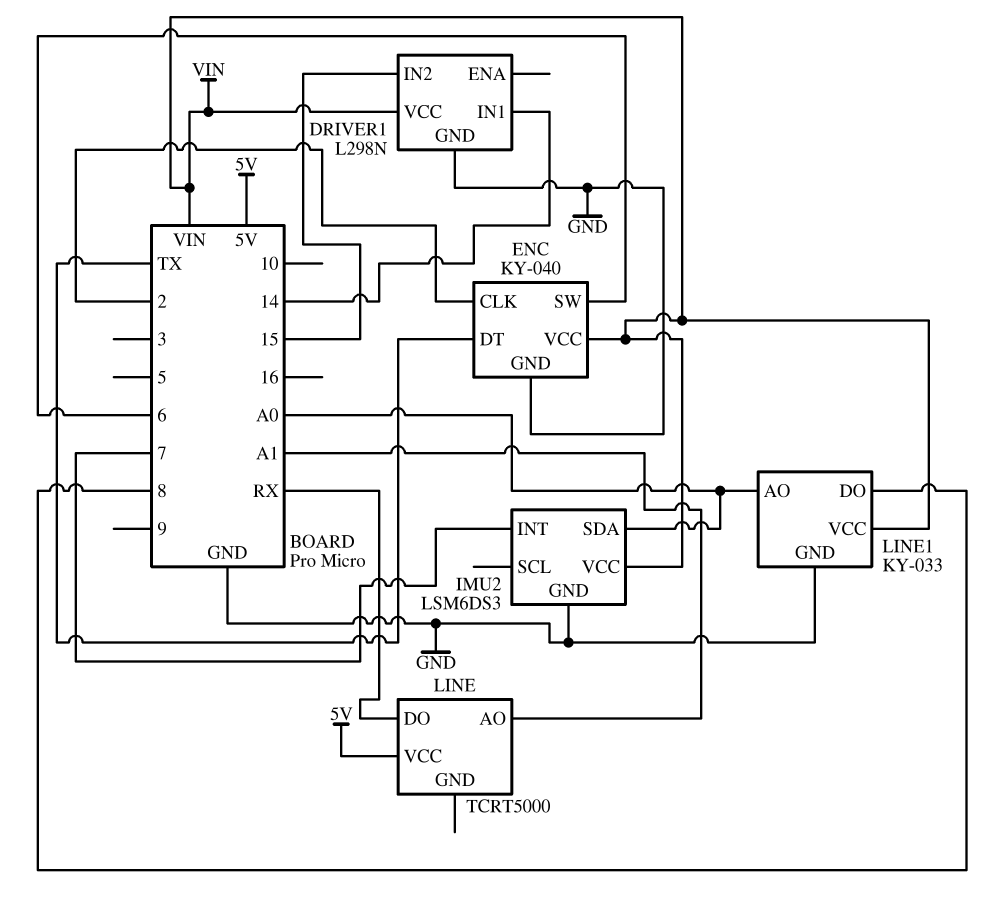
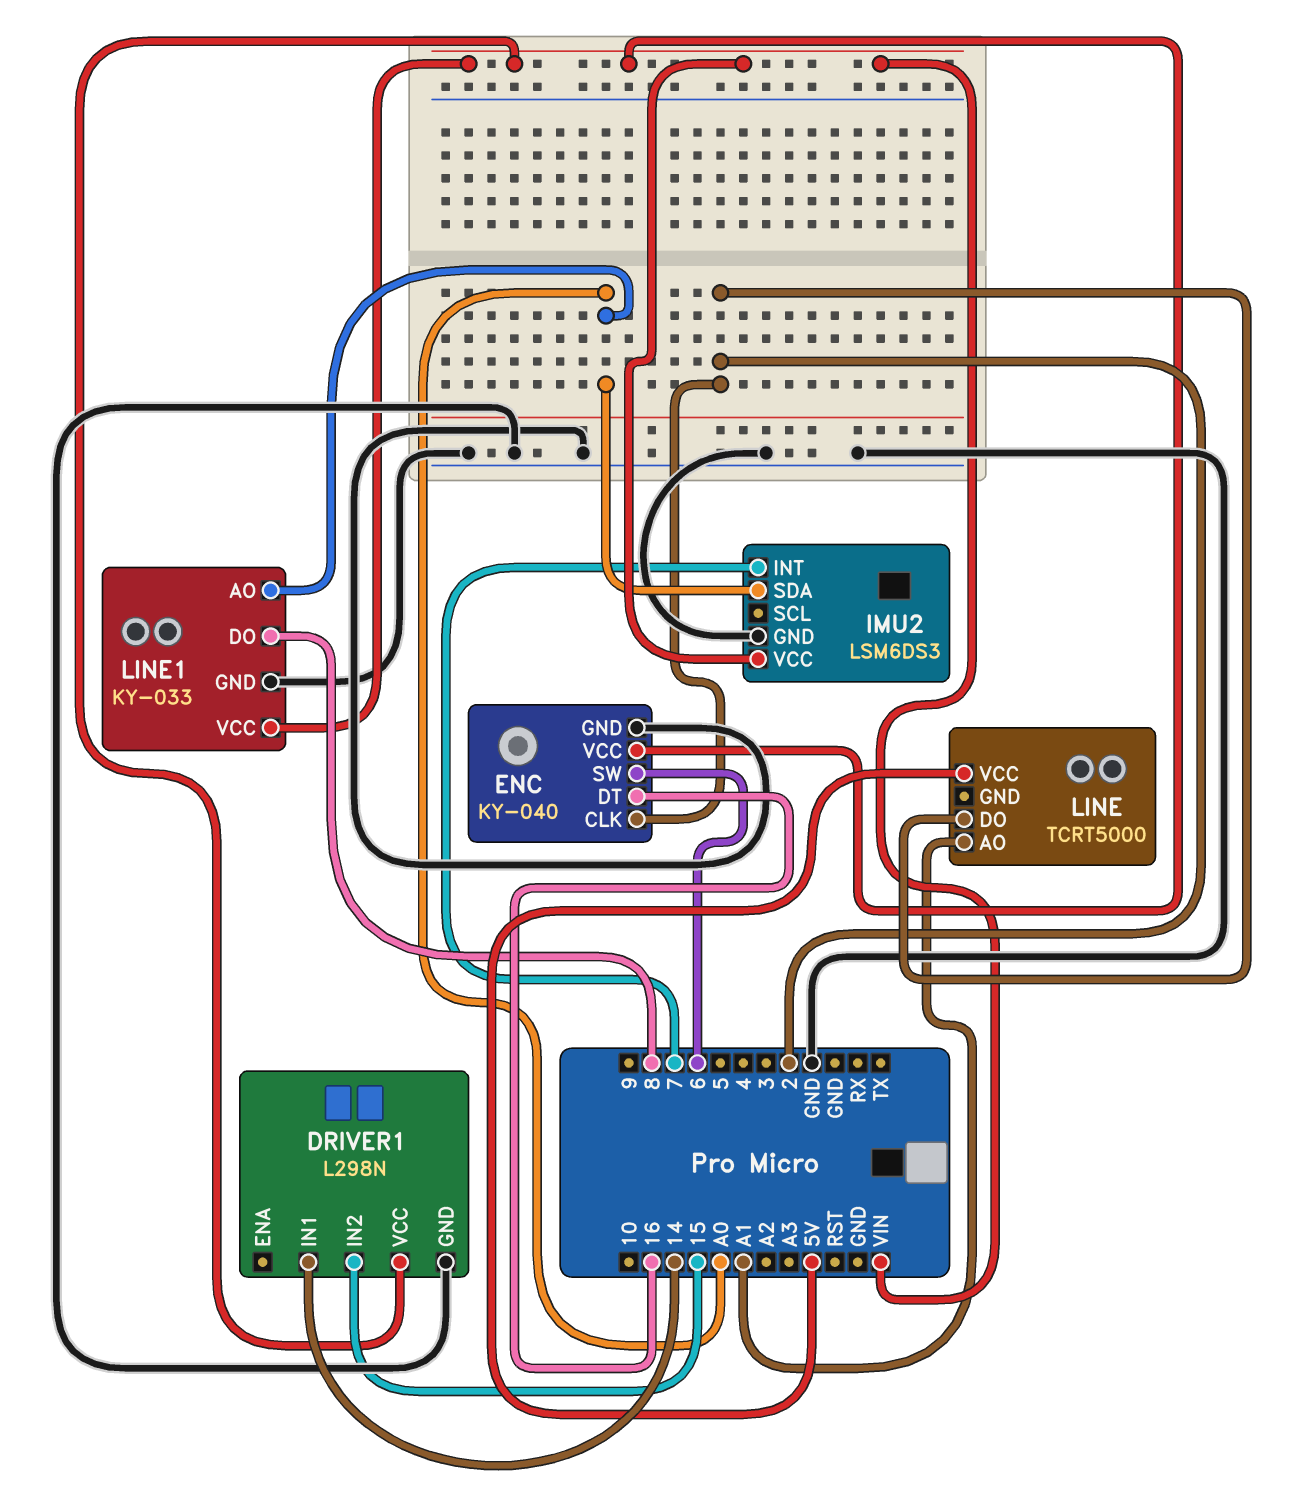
ENC pin DT: TX -> 16
LINE pin DO: RX -> 2

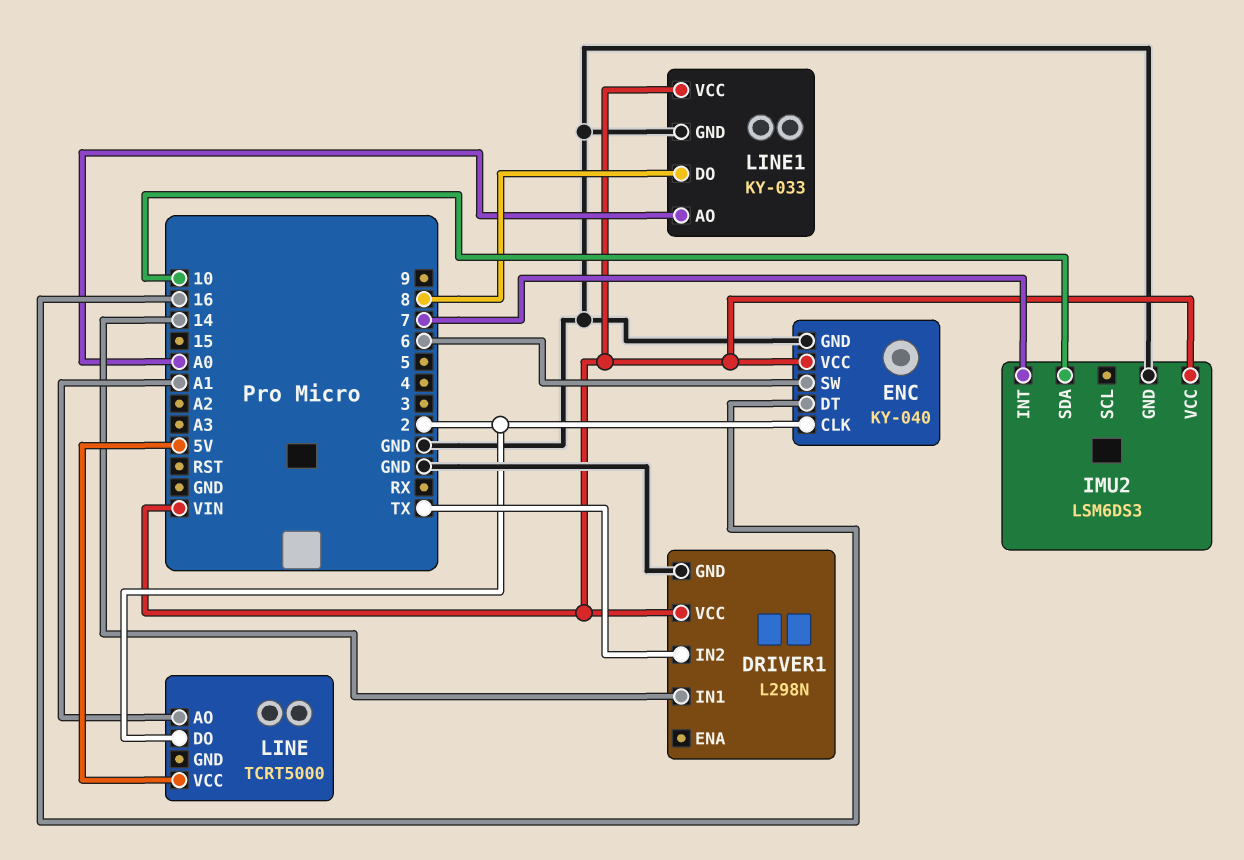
DRIVER1 pin IN2: 15 -> TX
IMU2 pin SDA: A0 -> 10

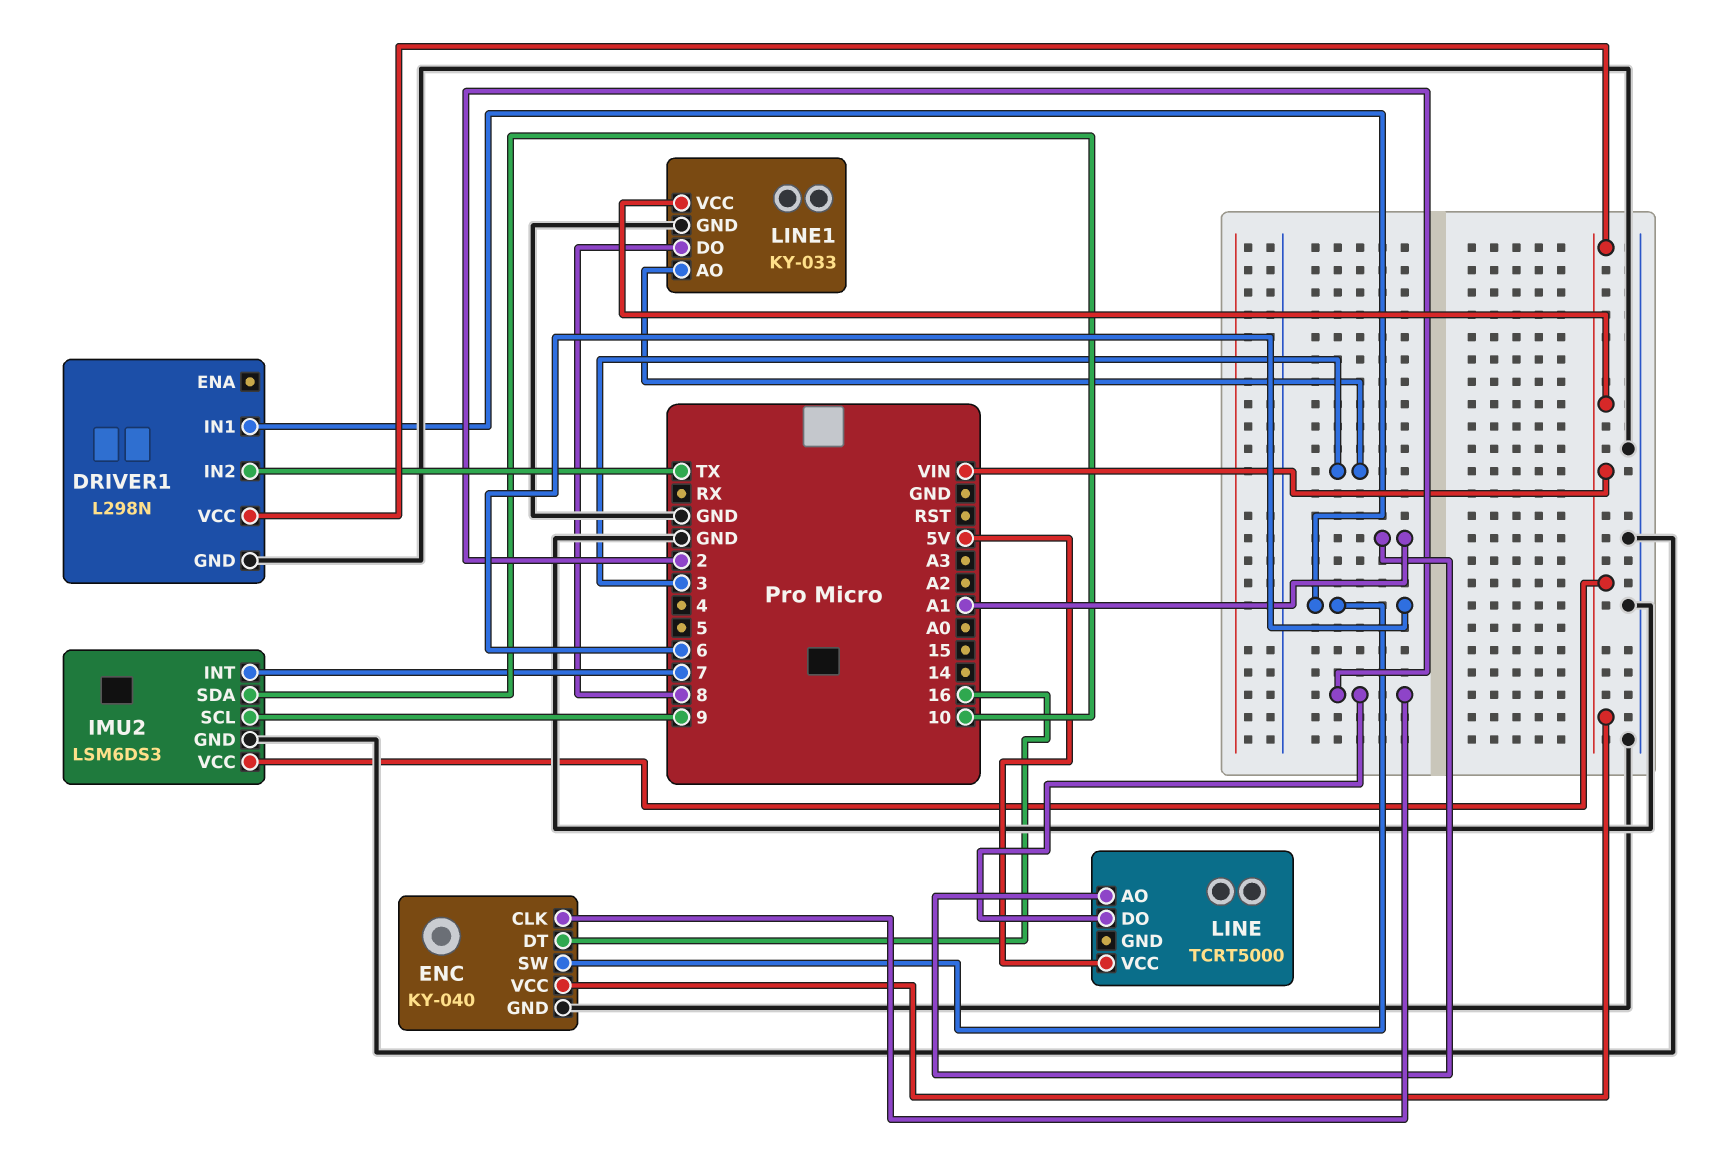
DRIVER1 pin IN1: 14 -> 6
IMU2 pin SCL: none -> 9
LINE1 pin AO: A0 -> 3

